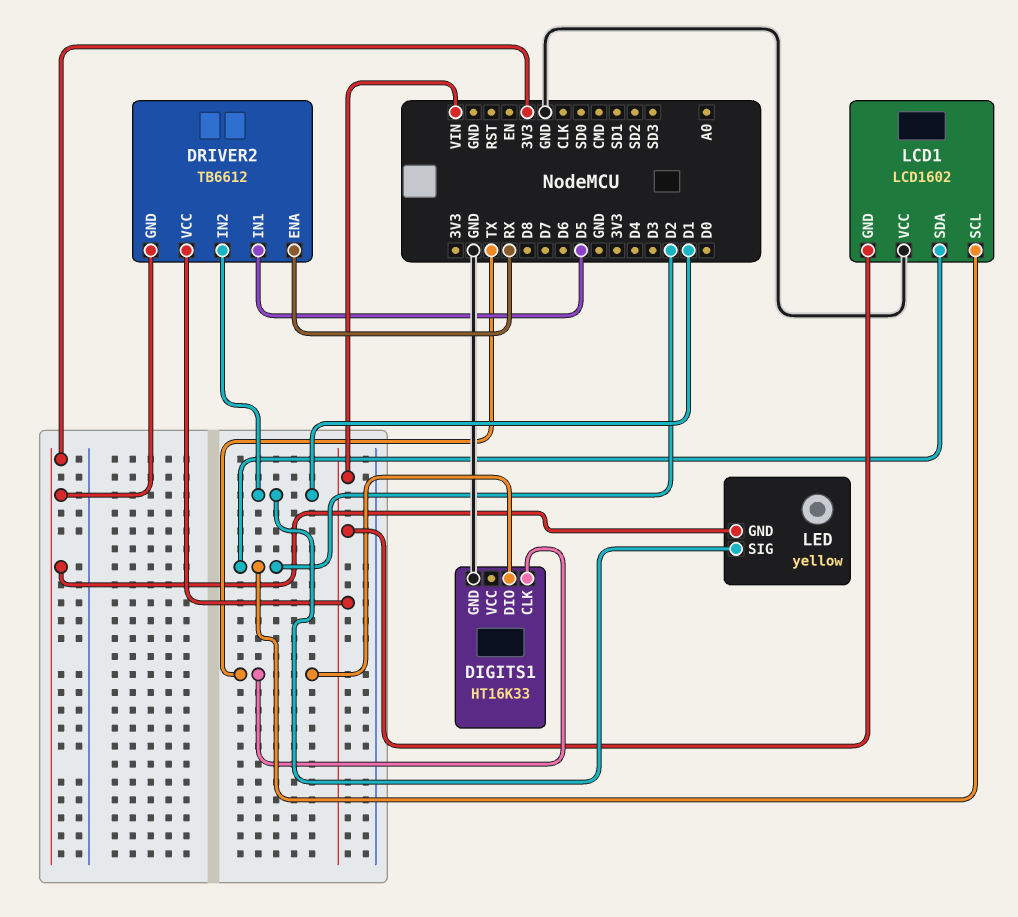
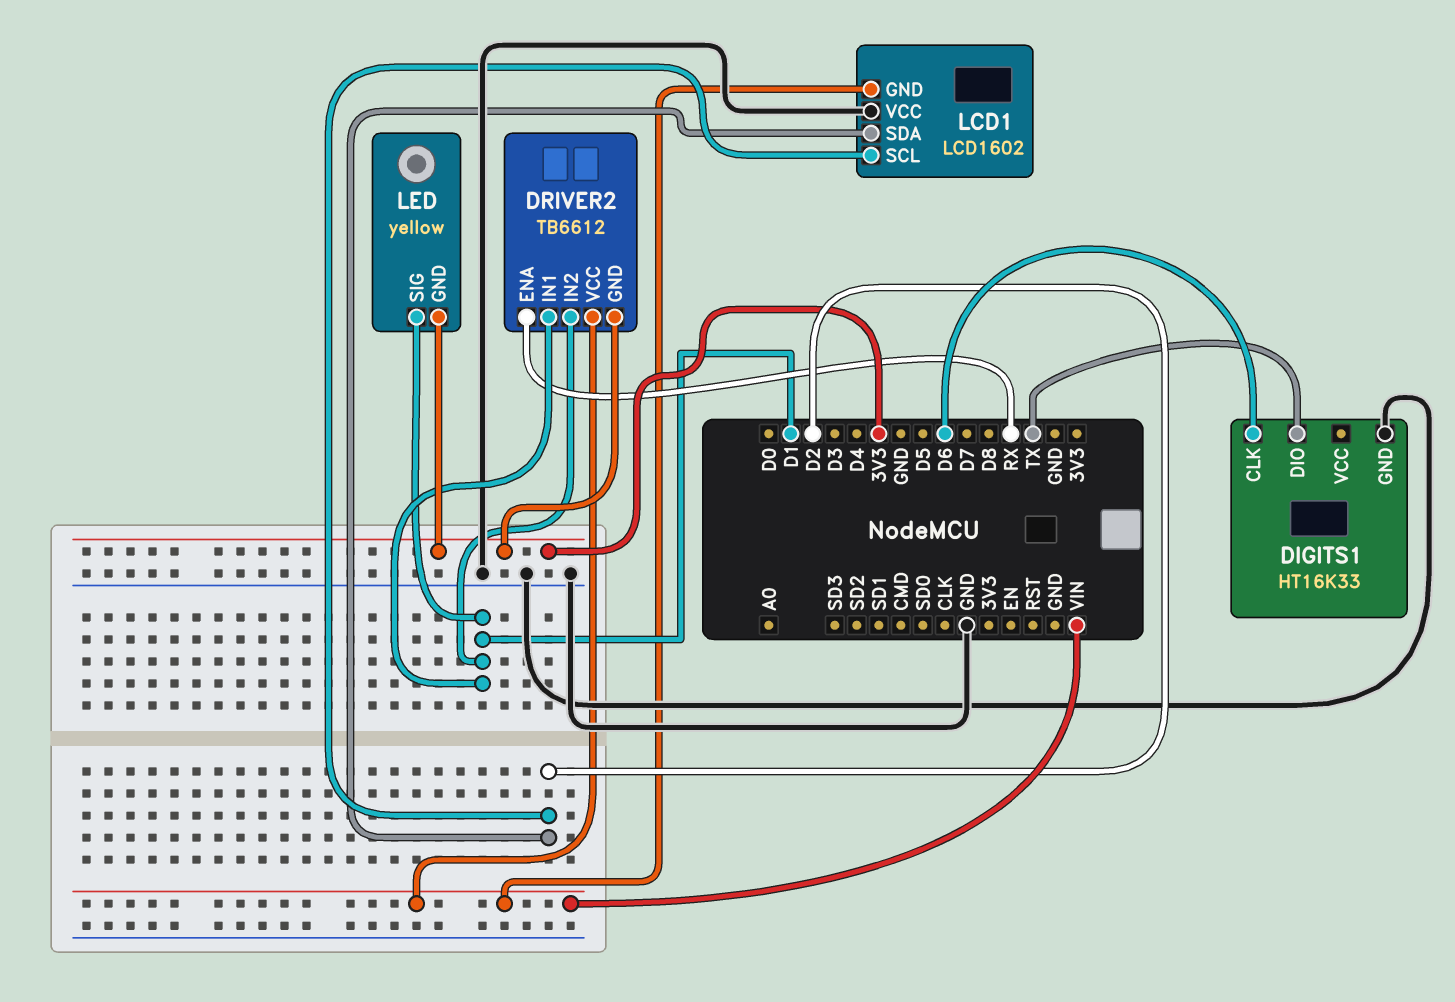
DIGITS1 pin CLK: TX -> D6
DRIVER2 pin IN1: D5 -> D1

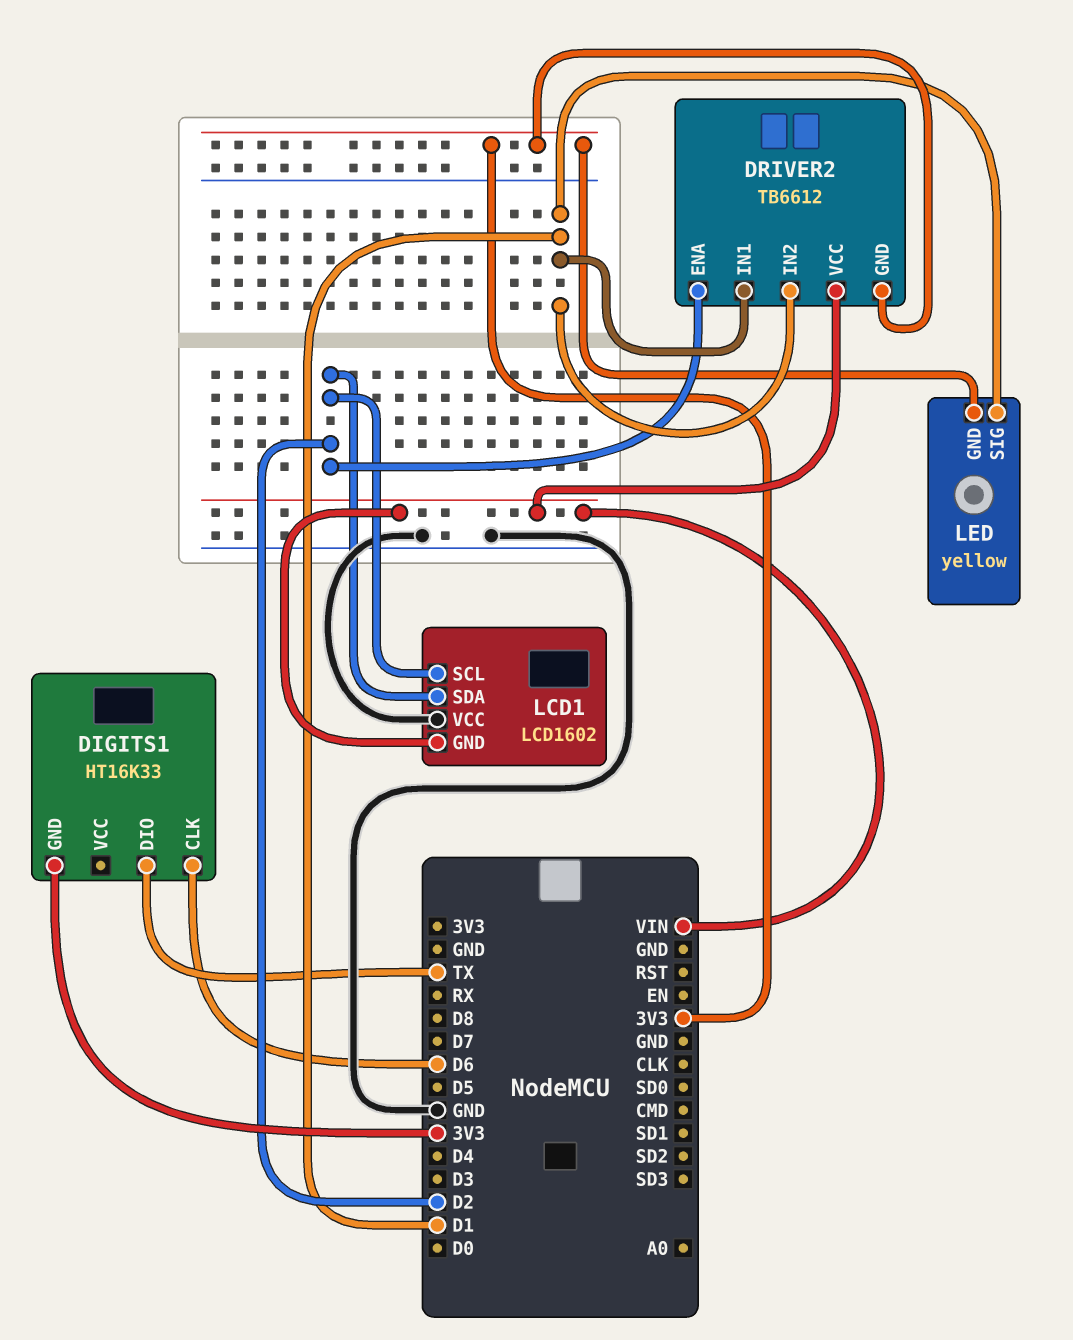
DIGITS1 pin GND: GND -> 3V3
DRIVER2 pin ENA: RX -> D2

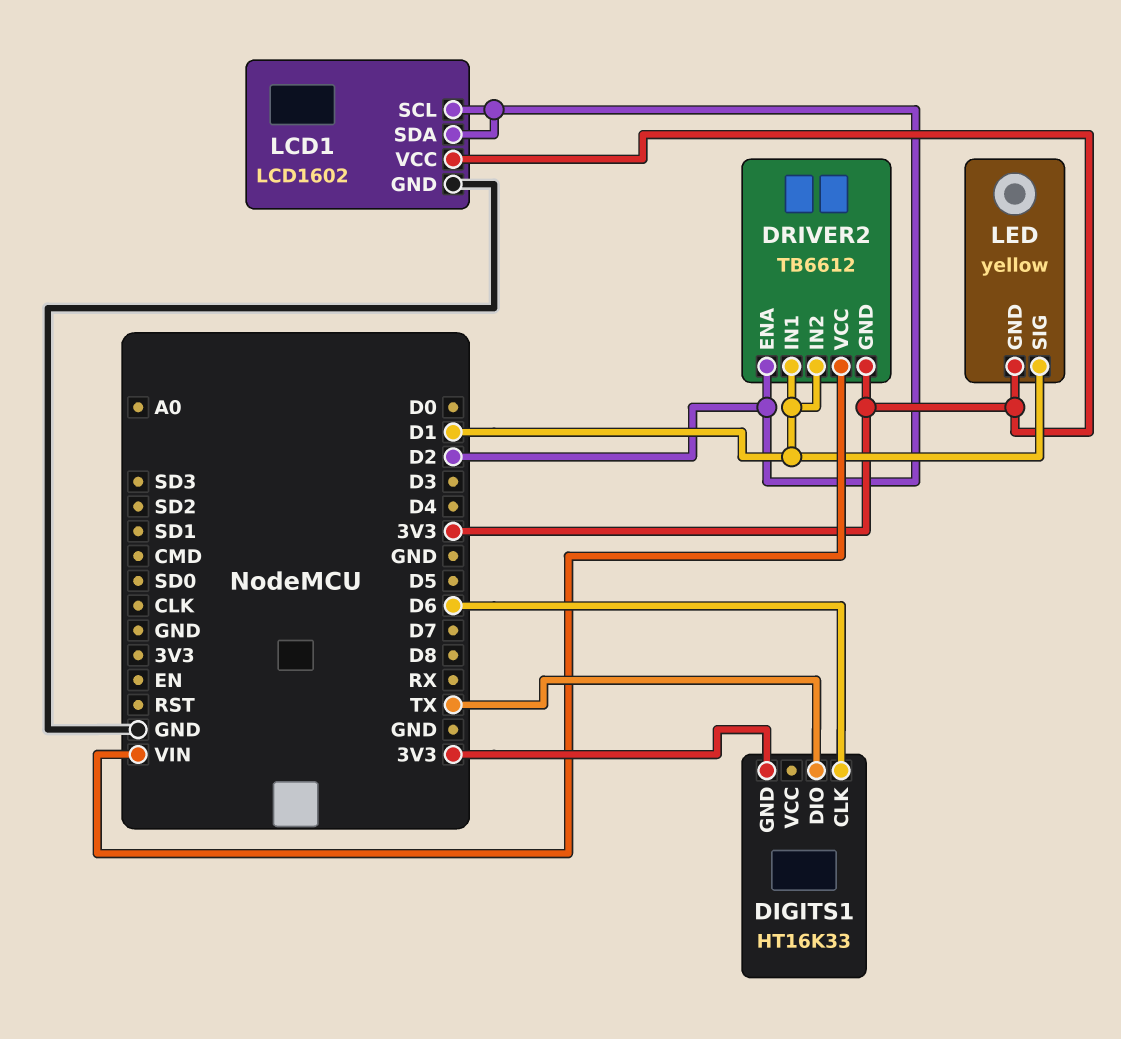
LCD1 pin GND: VIN -> GND
LCD1 pin VCC: GND -> 3V3

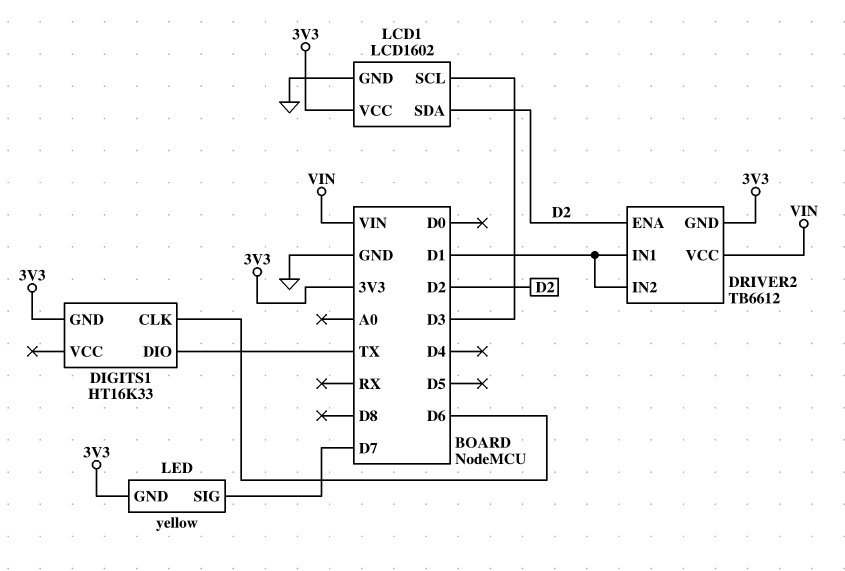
LCD1 pin SCL: D2 -> D3
LED pin SIG: D1 -> D7

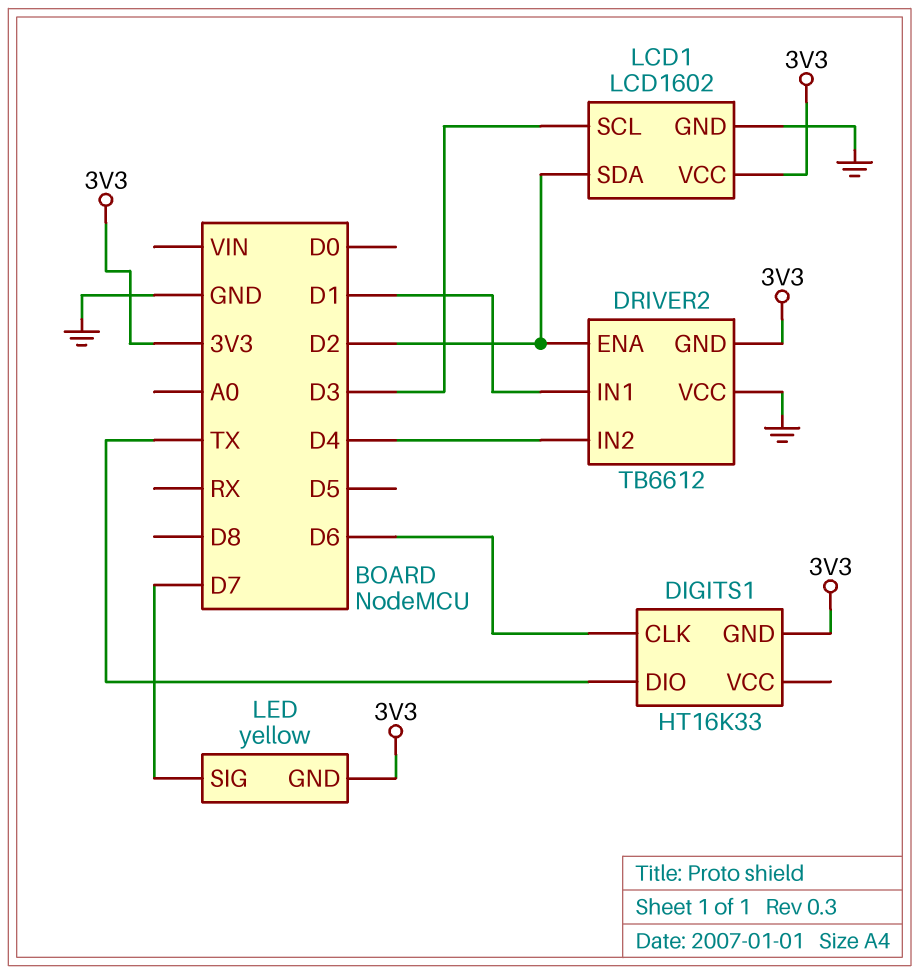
DRIVER2 pin IN2: D1 -> D4
DRIVER2 pin VCC: VIN -> GND

